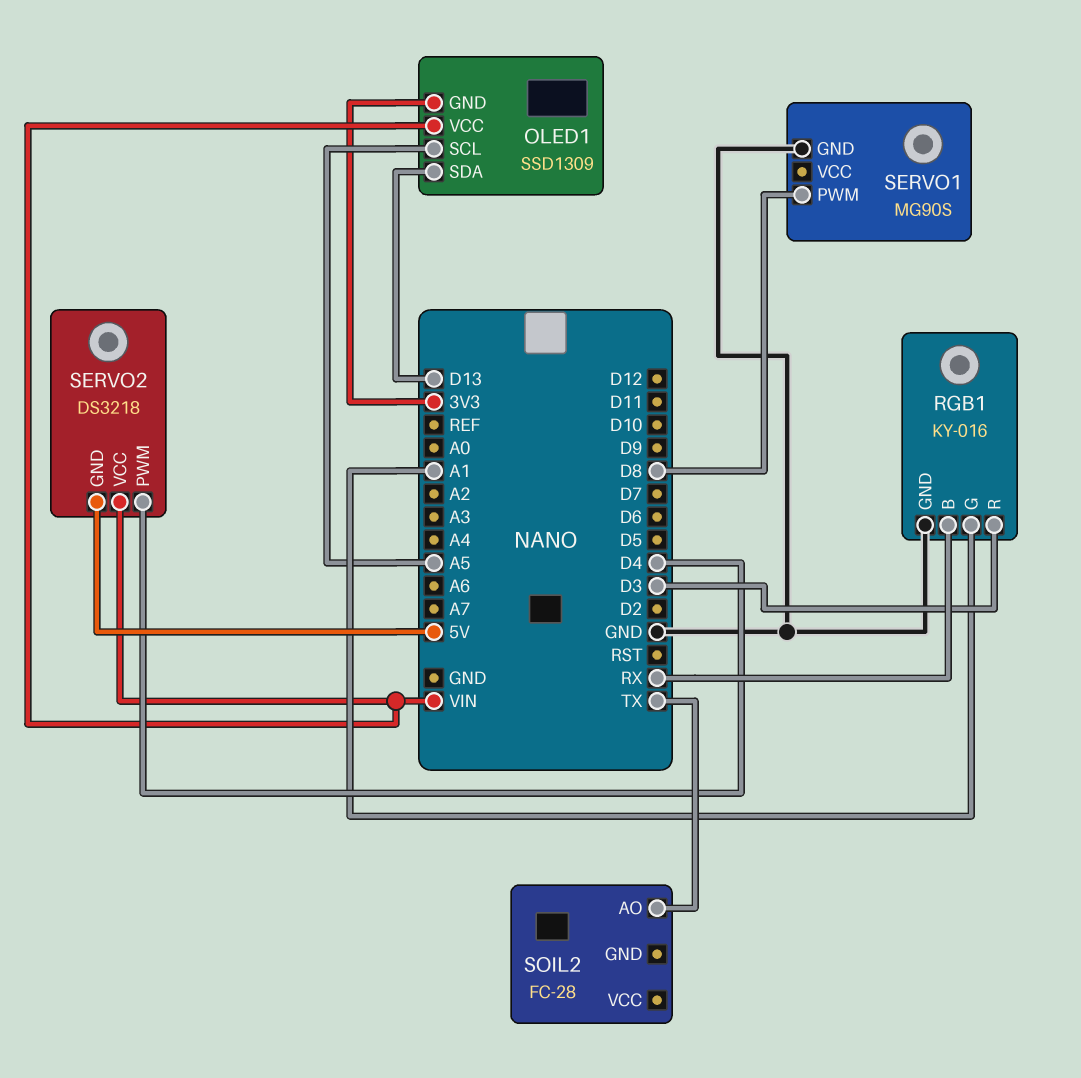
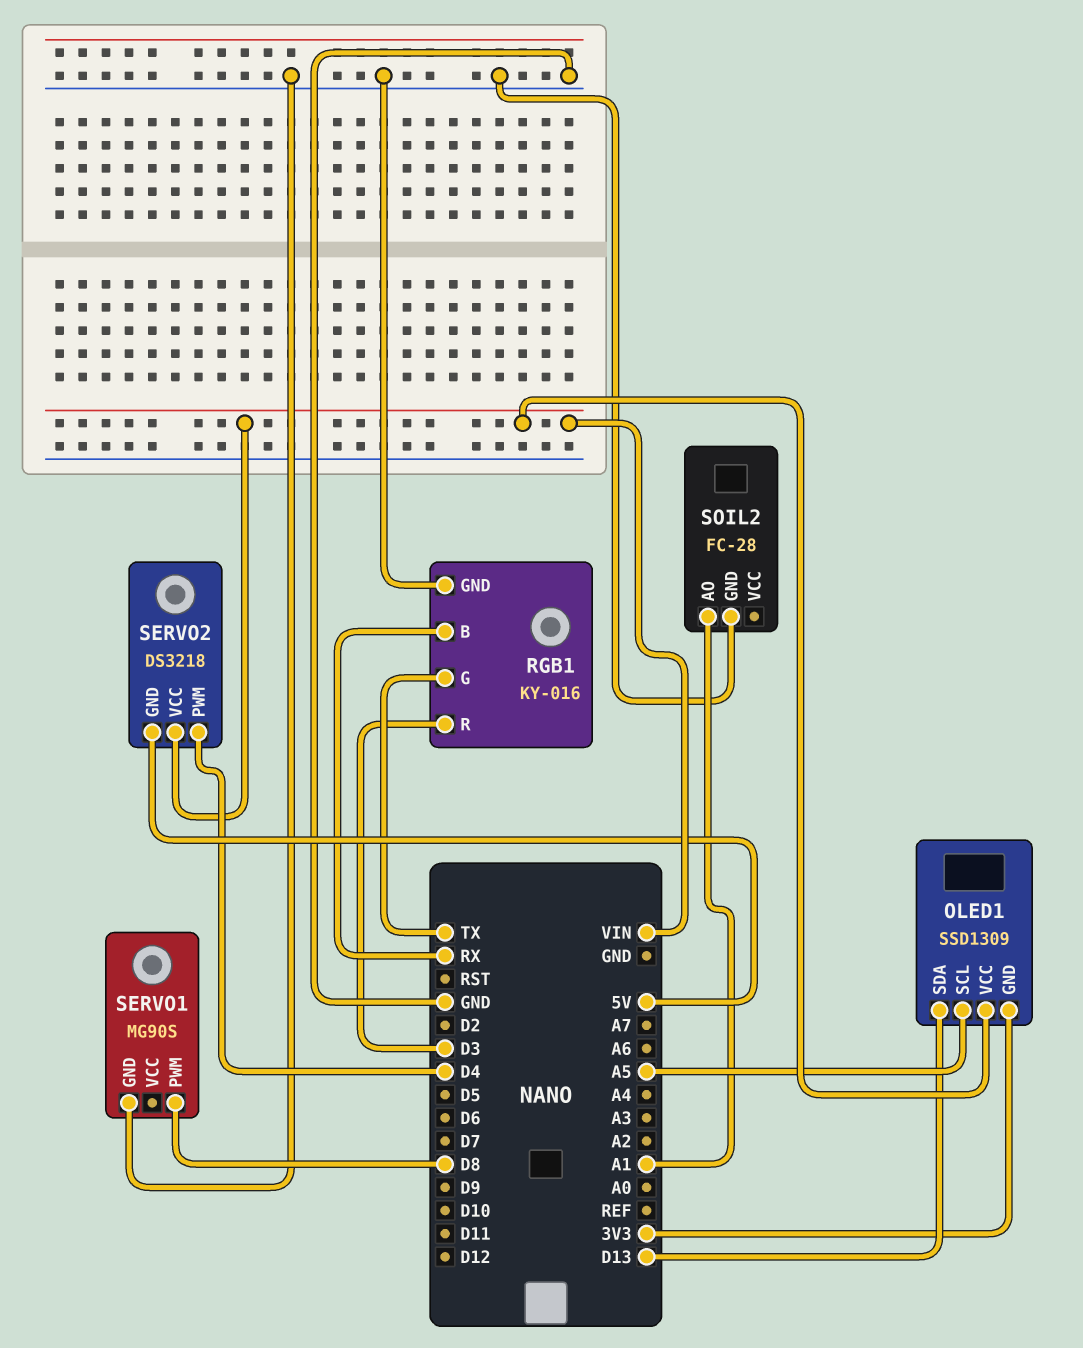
RGB1 pin G: A1 -> TX
SOIL2 pin AO: TX -> A1
SOIL2 pin GND: none -> GND

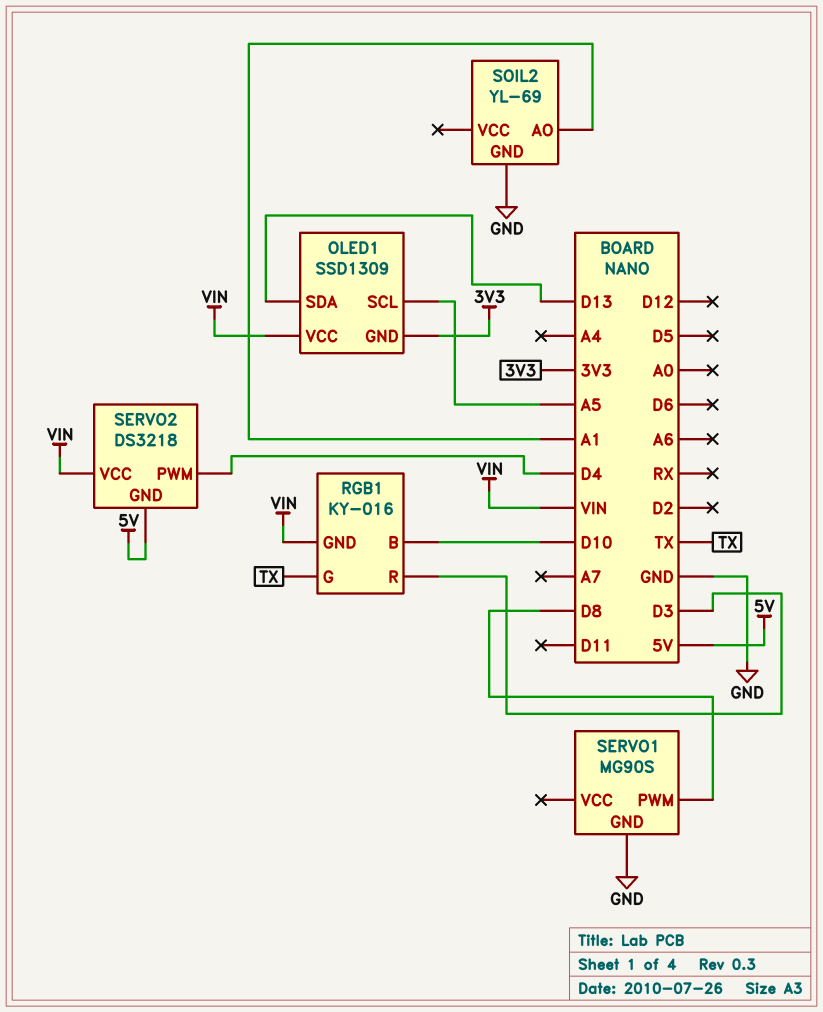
RGB1 pin B: RX -> D10
RGB1 pin GND: GND -> VIN
SOIL2: FC-28 -> YL-69

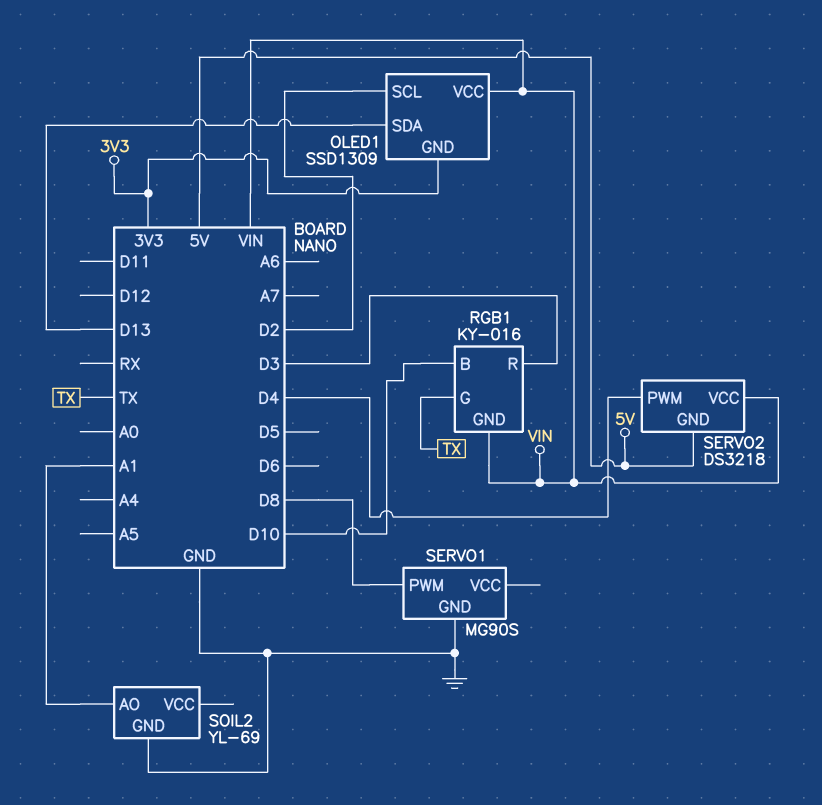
OLED1 pin SCL: A5 -> D2

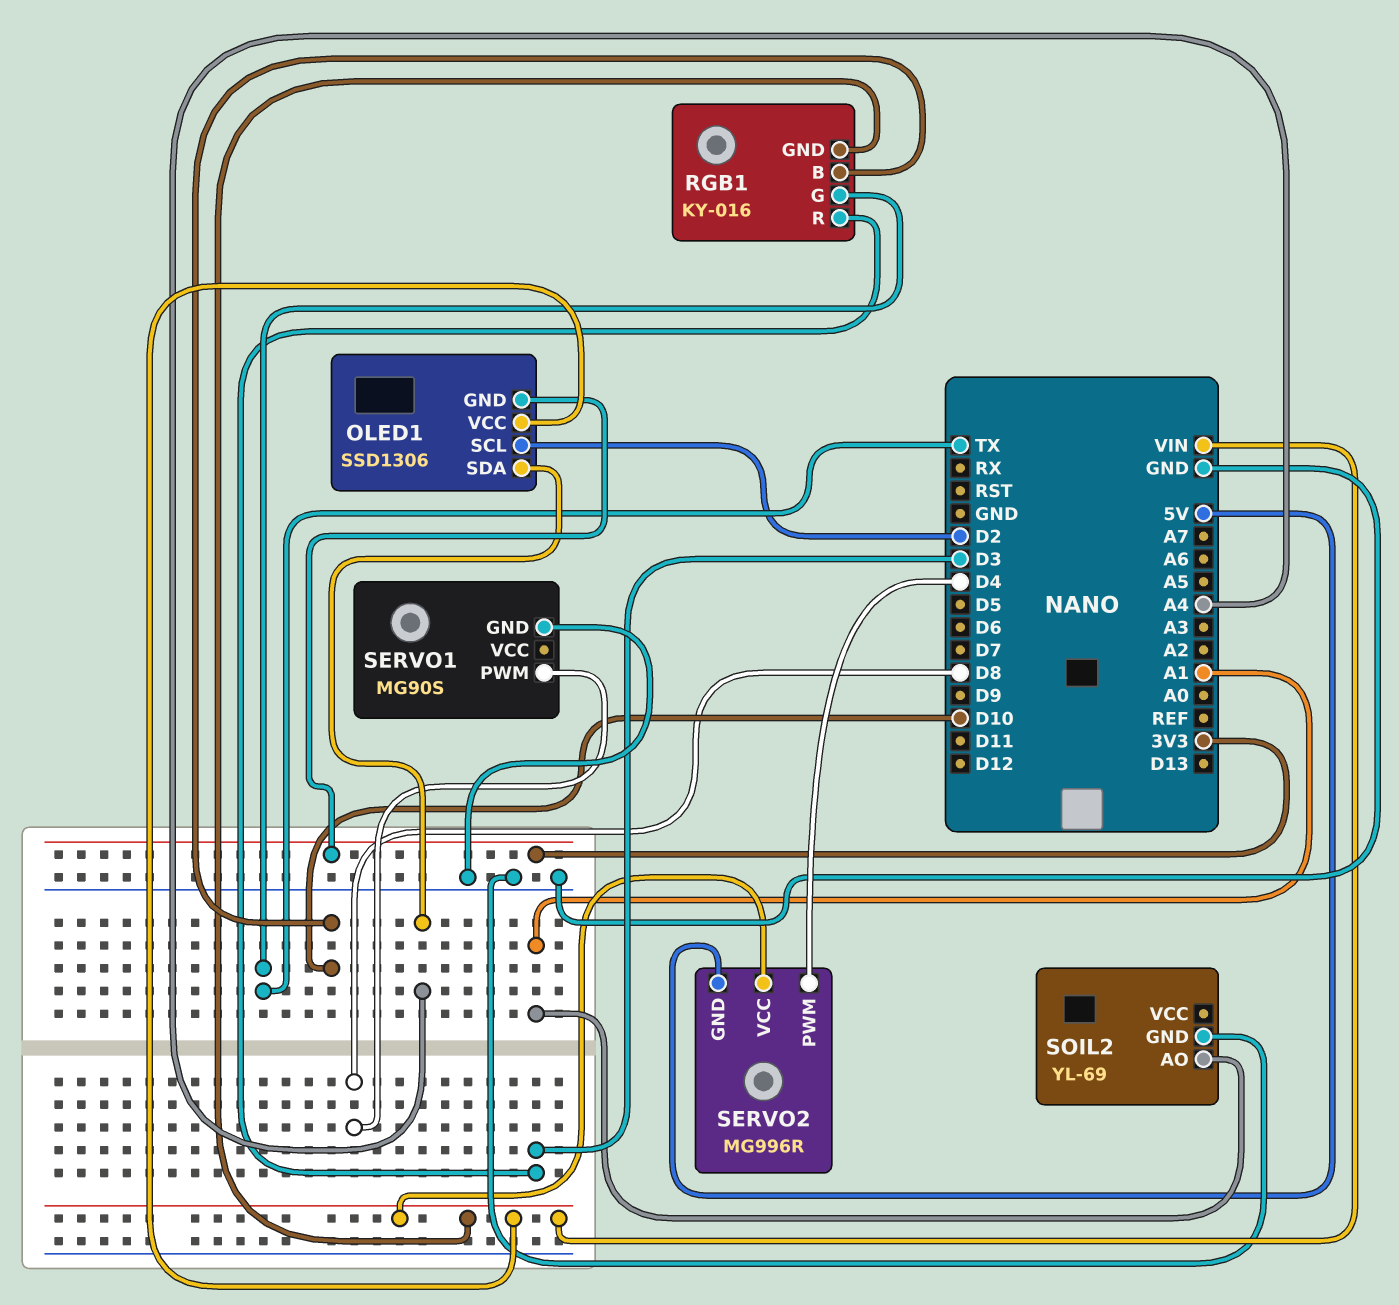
OLED1: SSD1309 -> SSD1306
OLED1 pin SDA: D13 -> A4
SERVO2: DS3218 -> MG996R

